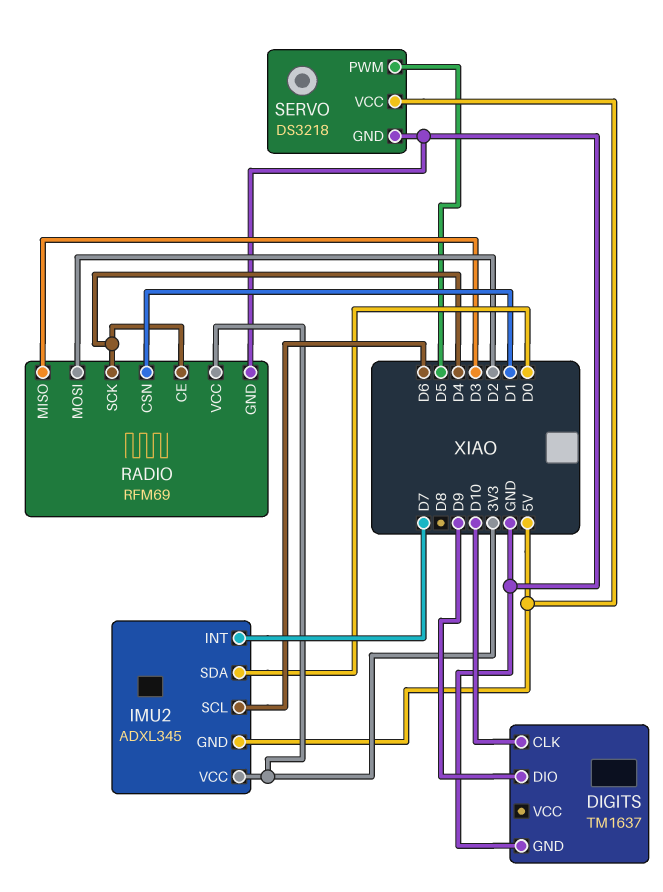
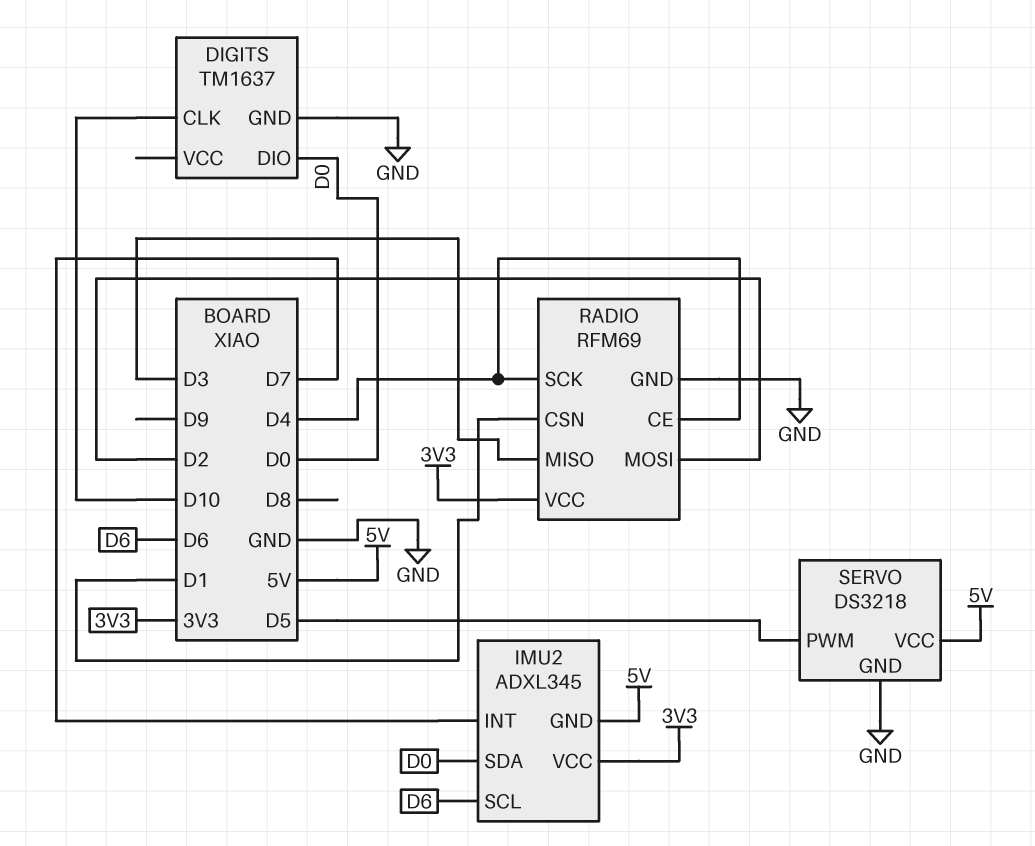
DIGITS pin DIO: D9 -> D0

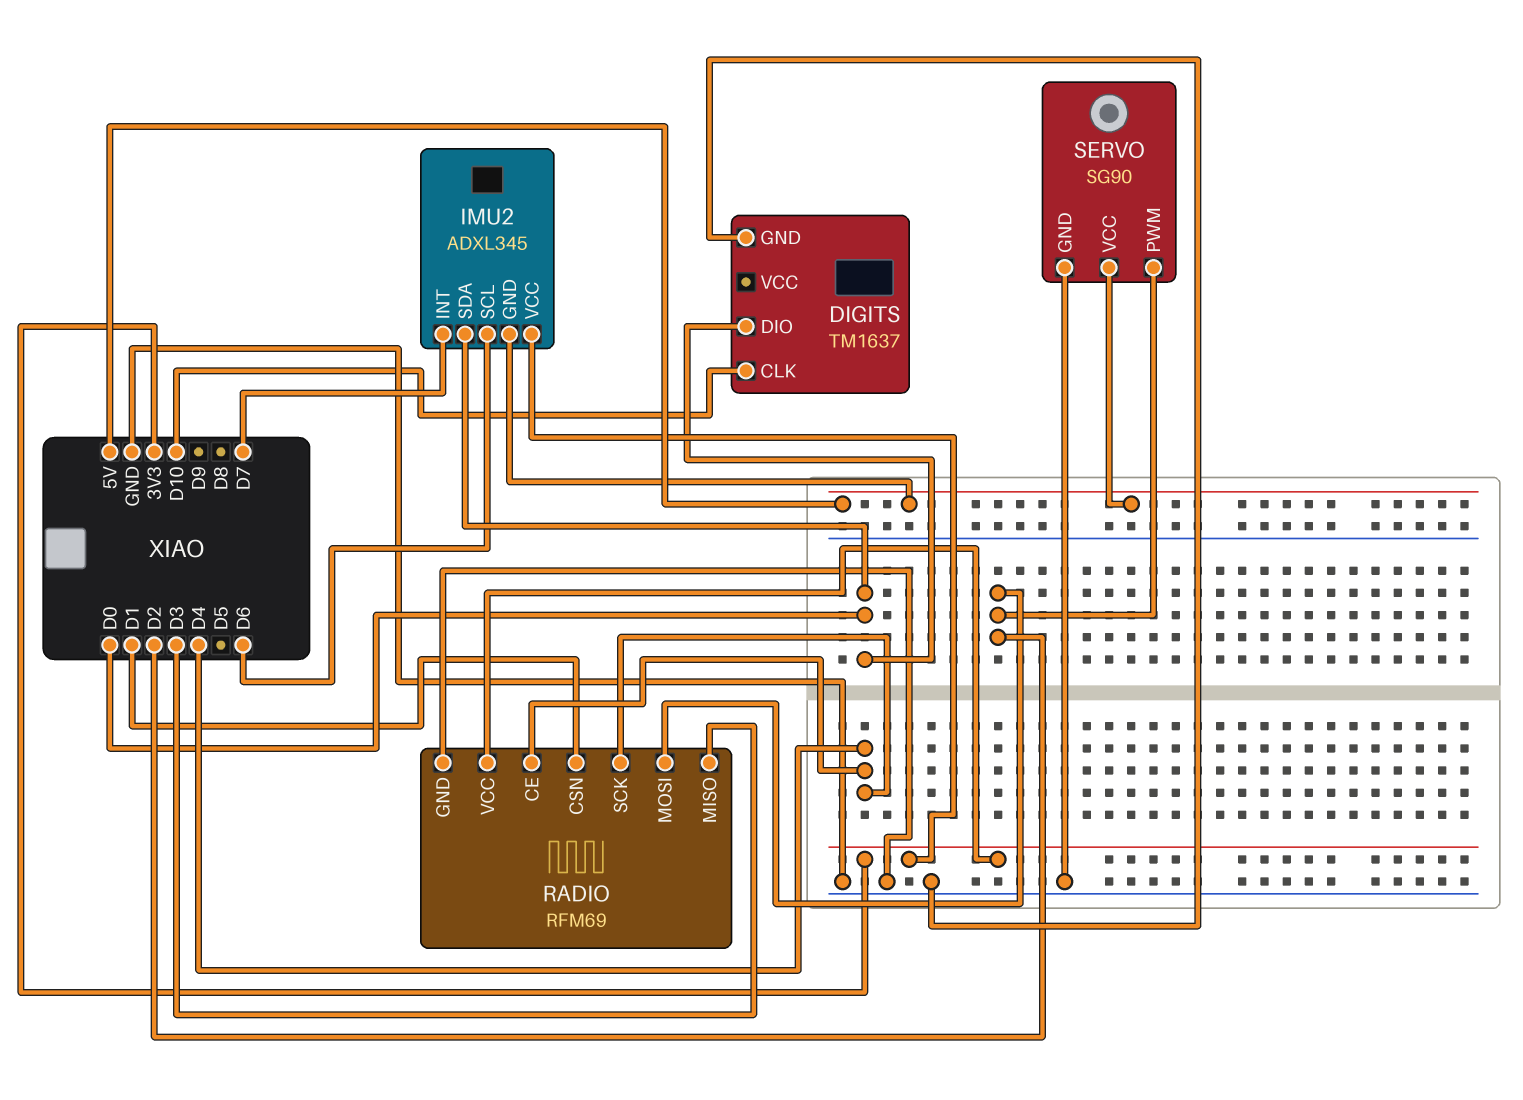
SERVO: DS3218 -> SG90
SERVO pin PWM: D5 -> D2

